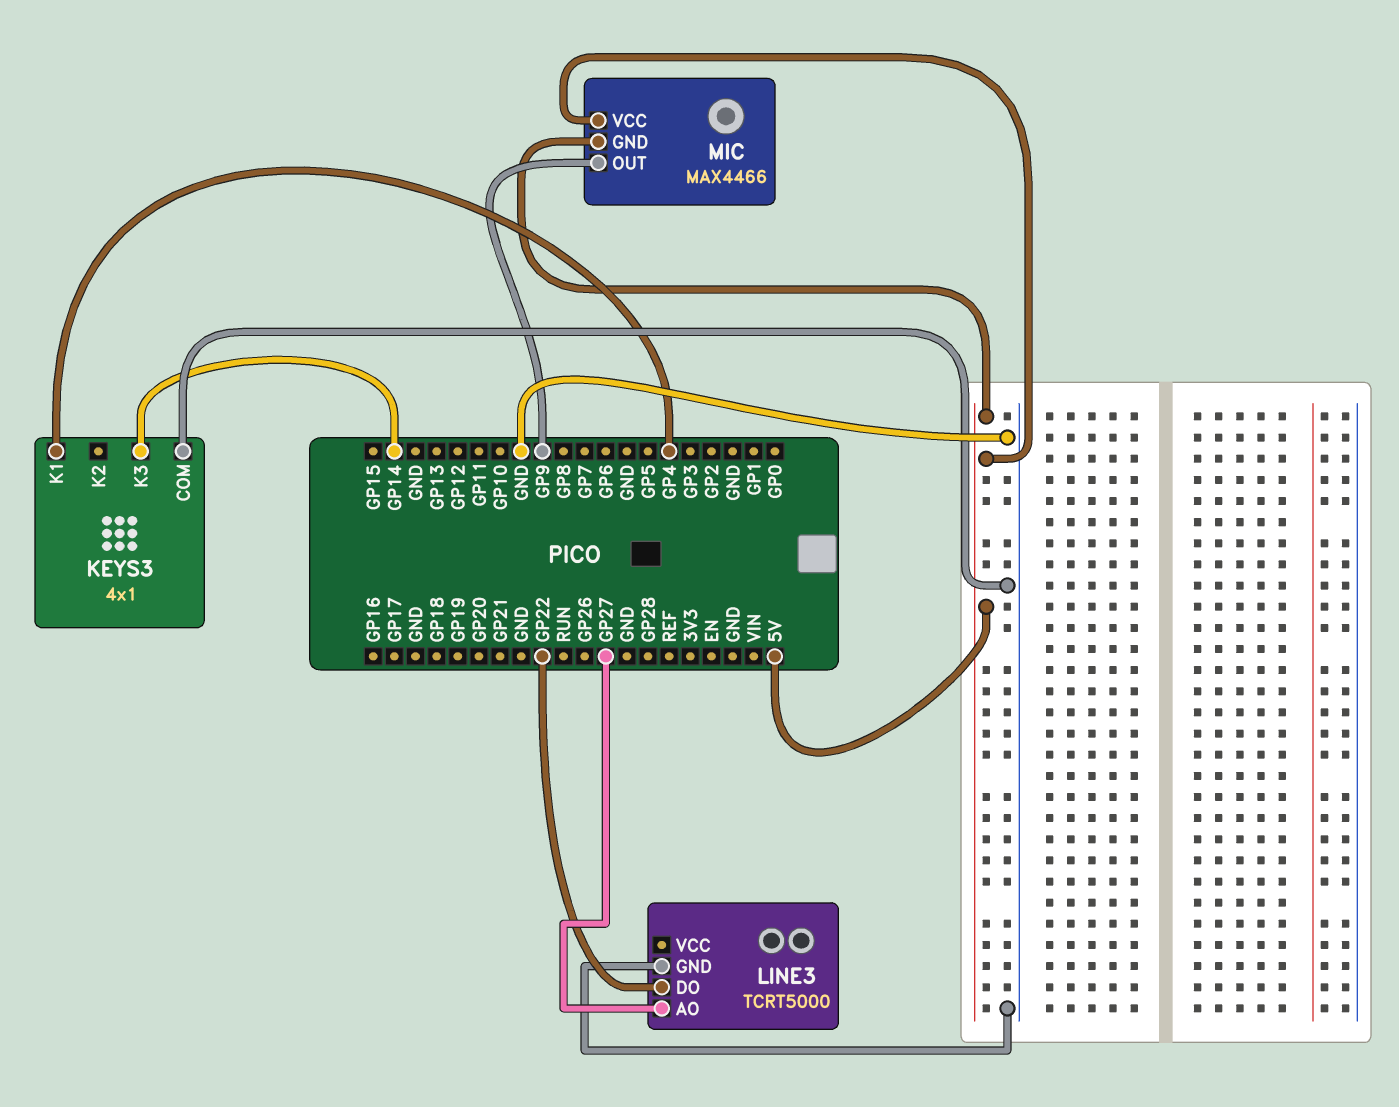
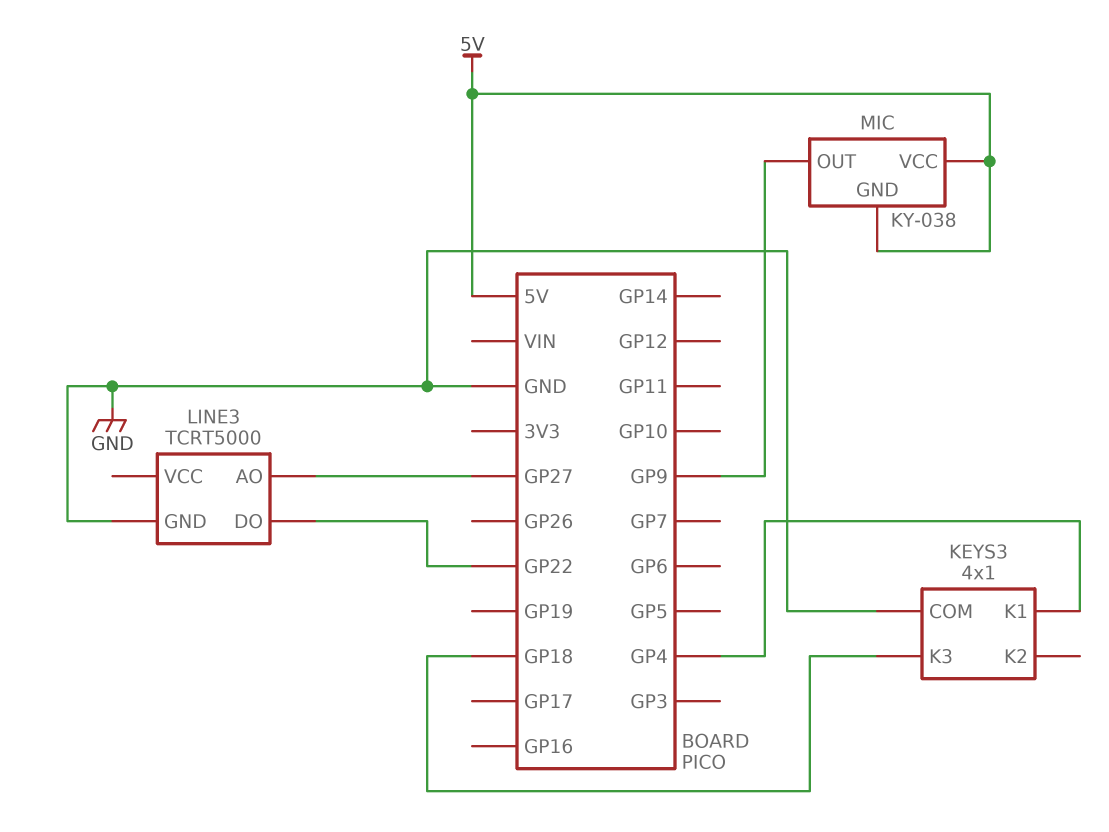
KEYS3 pin K3: GP14 -> GP18
MIC: MAX4466 -> KY-038

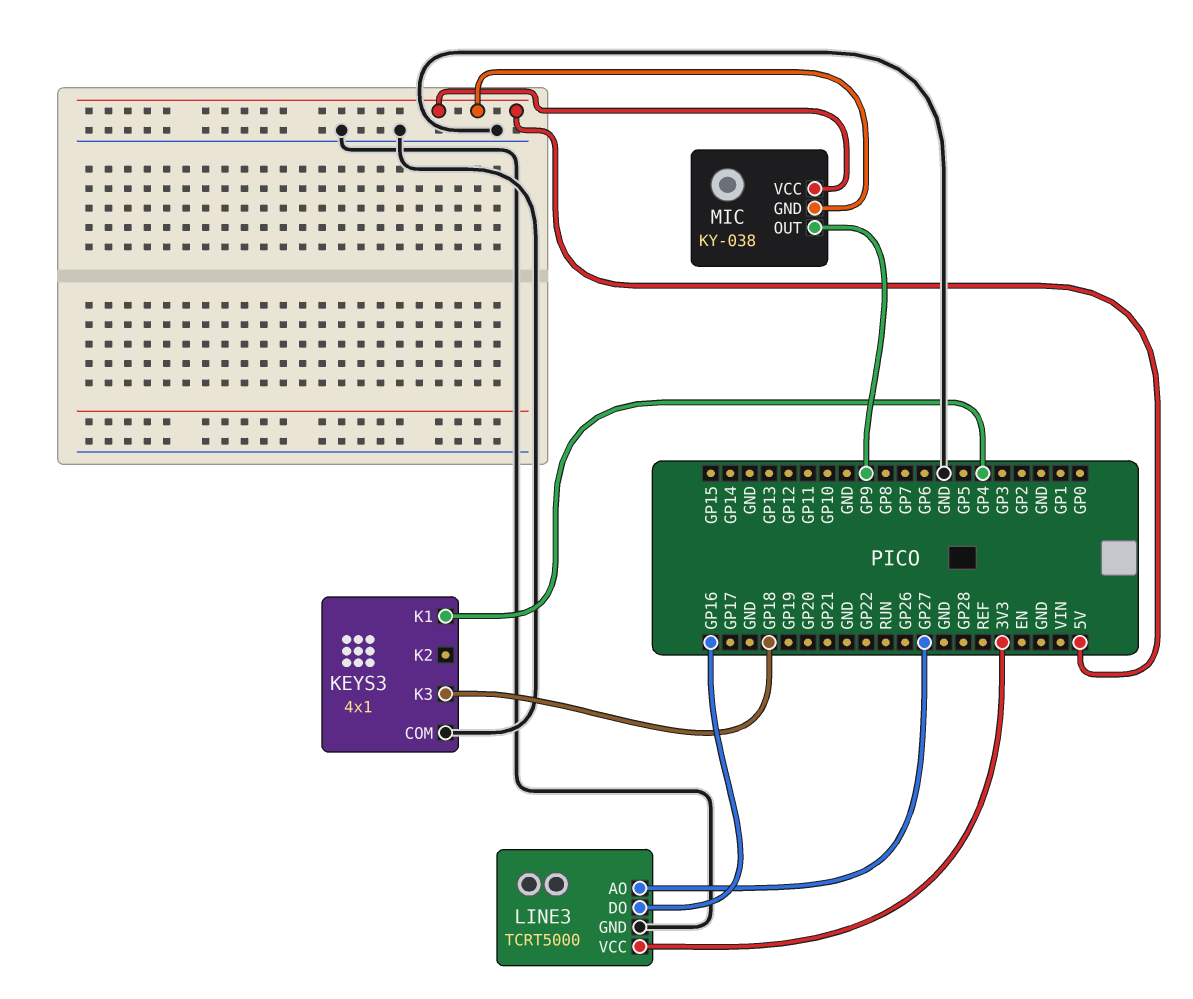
LINE3 pin DO: GP22 -> GP16
LINE3 pin VCC: none -> 3V3

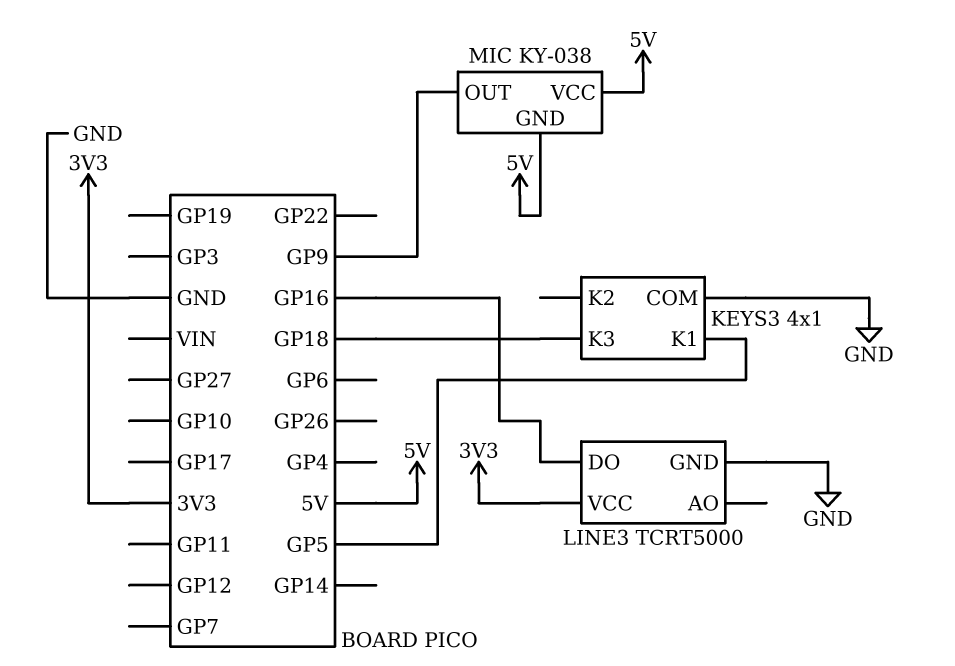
KEYS3 pin K1: GP4 -> GP5
LINE3 pin AO: GP27 -> none

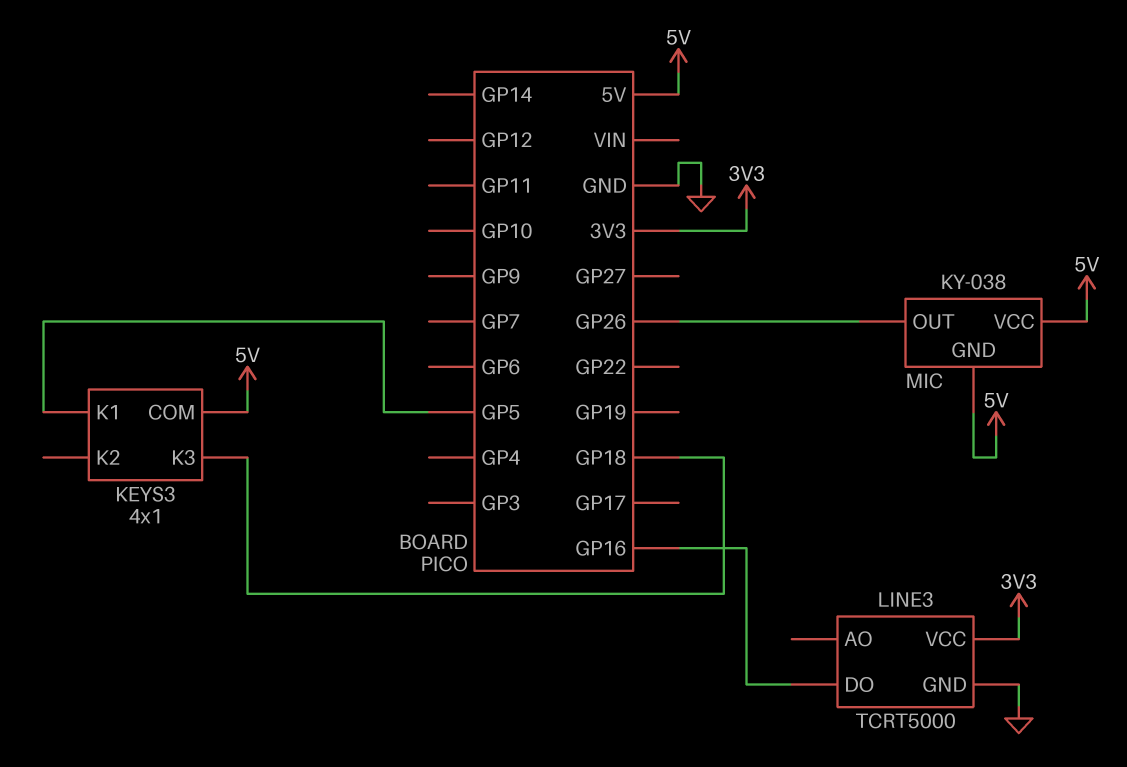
KEYS3 pin COM: GND -> 5V
MIC pin OUT: GP9 -> GP26

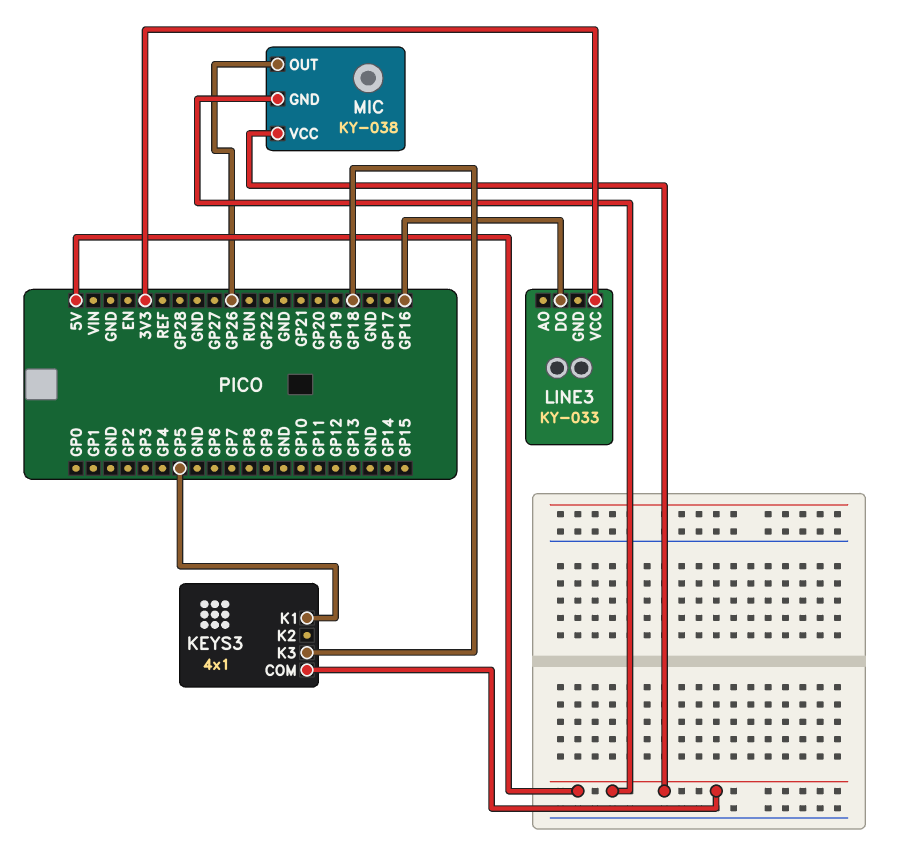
LINE3: TCRT5000 -> KY-033
LINE3 pin GND: GND -> none

